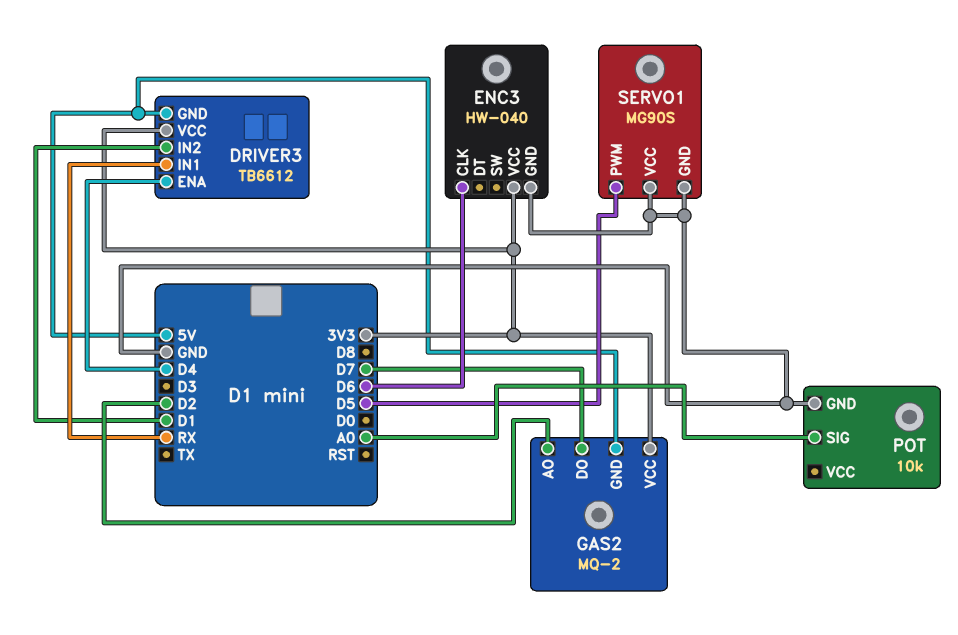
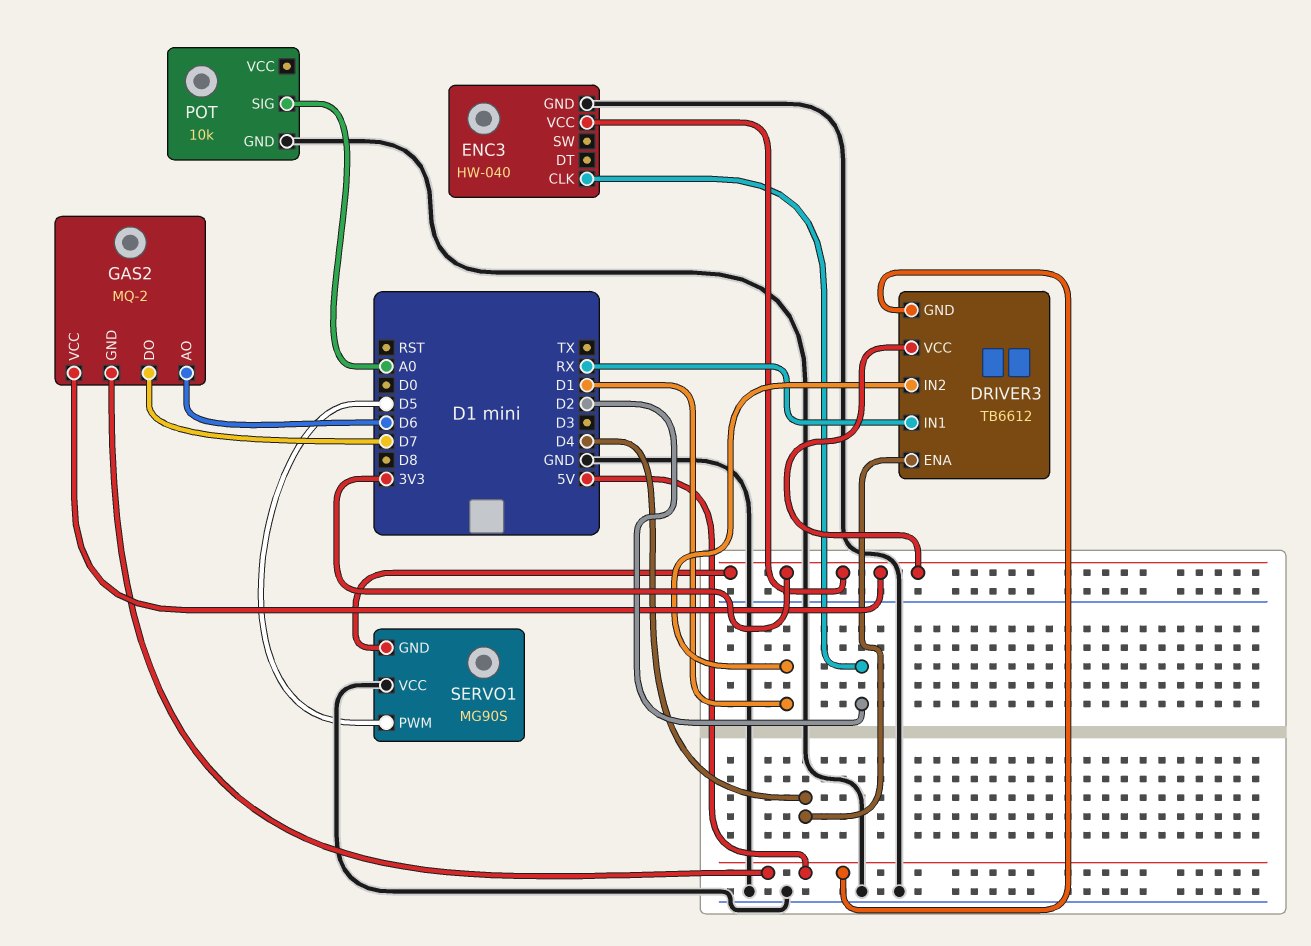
ENC3 pin CLK: D6 -> D2
GAS2 pin AO: D2 -> D6
SERVO1 pin GND: GND -> 3V3

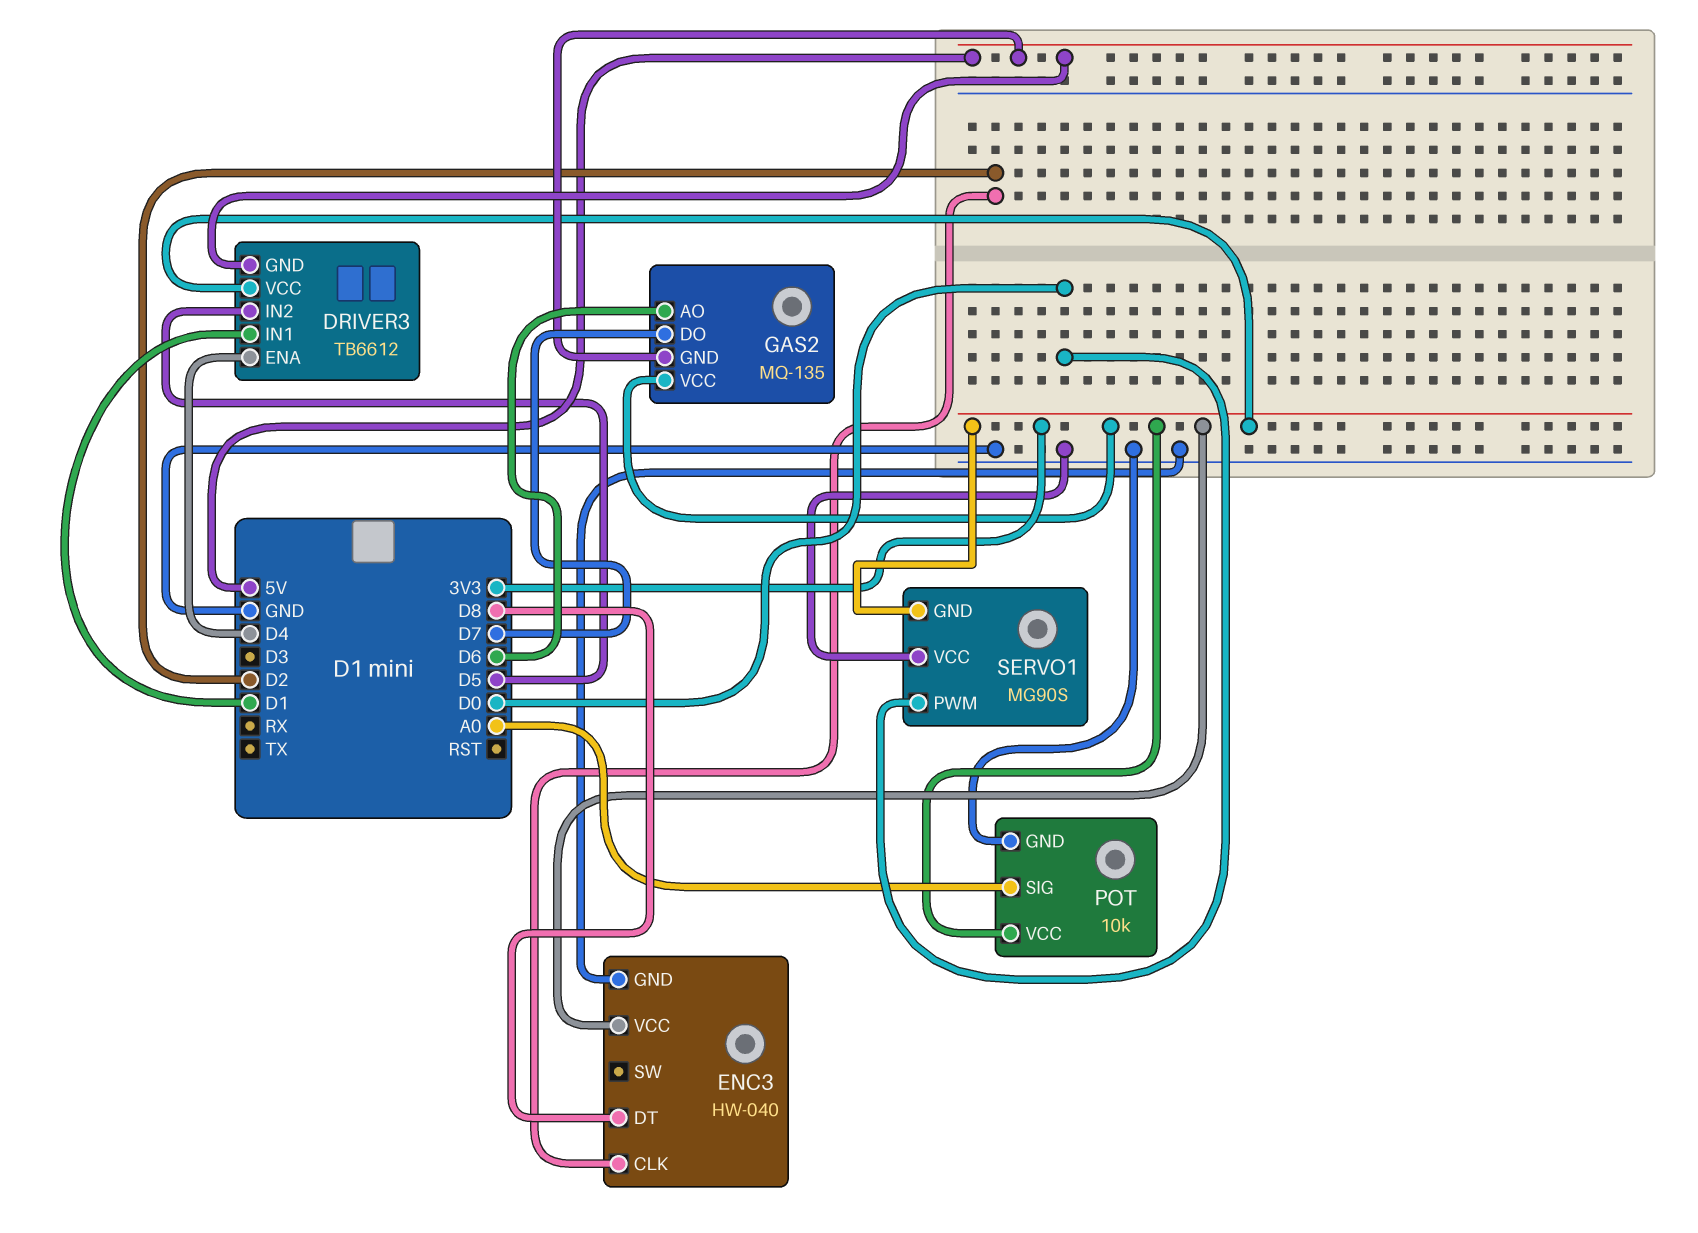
DRIVER3 pin IN1: RX -> D1
DRIVER3 pin IN2: D1 -> D5
ENC3 pin DT: none -> D8
GAS2: MQ-2 -> MQ-135
POT pin VCC: none -> 3V3
SERVO1 pin PWM: D5 -> D0

